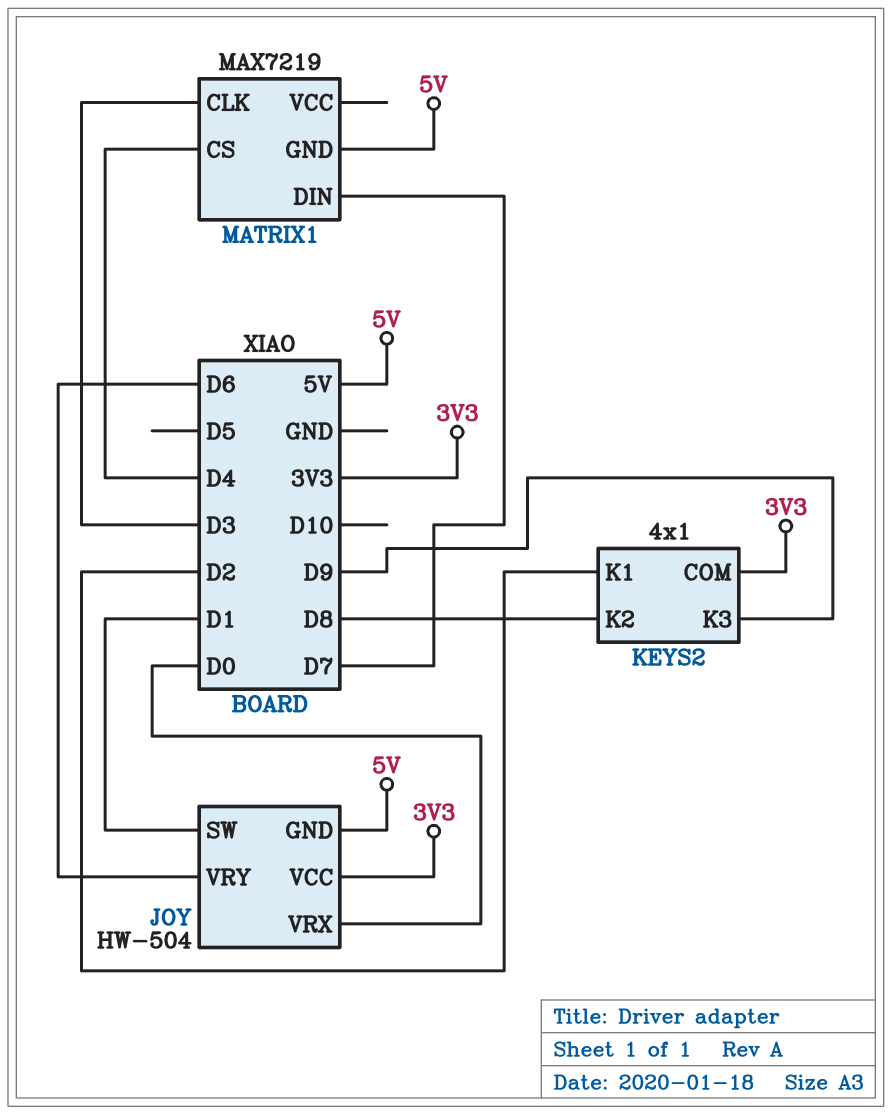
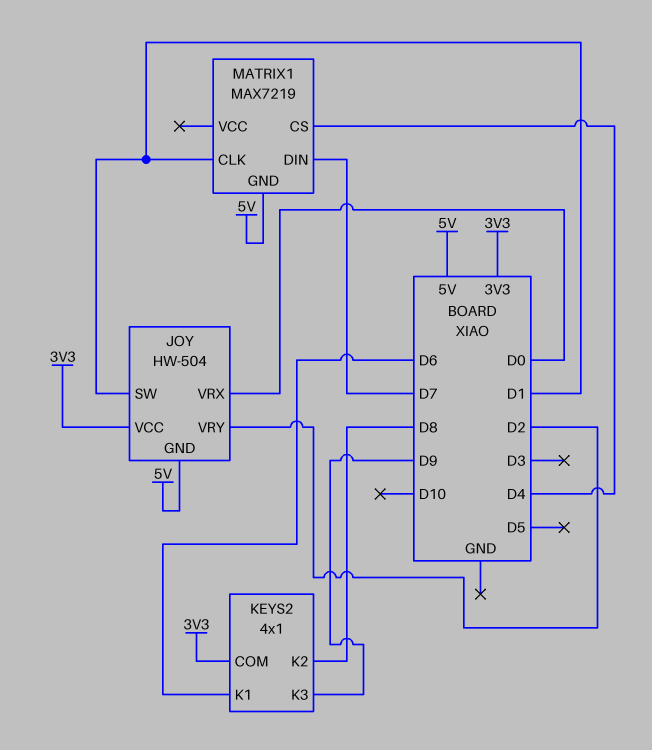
JOY pin VRY: D6 -> D2
KEYS2 pin K1: D2 -> D6
MATRIX1 pin CLK: D3 -> D1

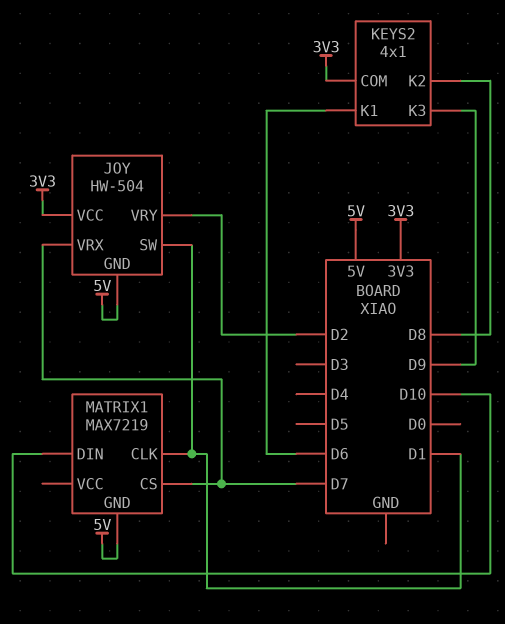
JOY pin VRX: D0 -> D7
MATRIX1 pin CS: D4 -> D7
MATRIX1 pin DIN: D7 -> D10

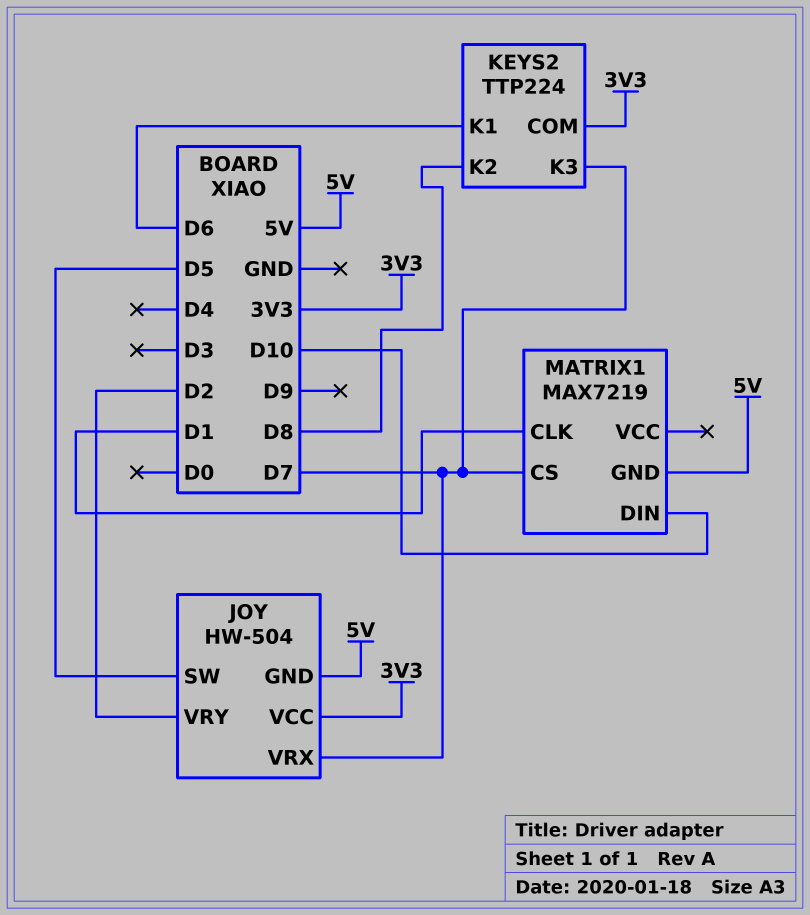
JOY pin SW: D1 -> D5
KEYS2: 4x1 -> TTP224
KEYS2 pin K3: D9 -> D7

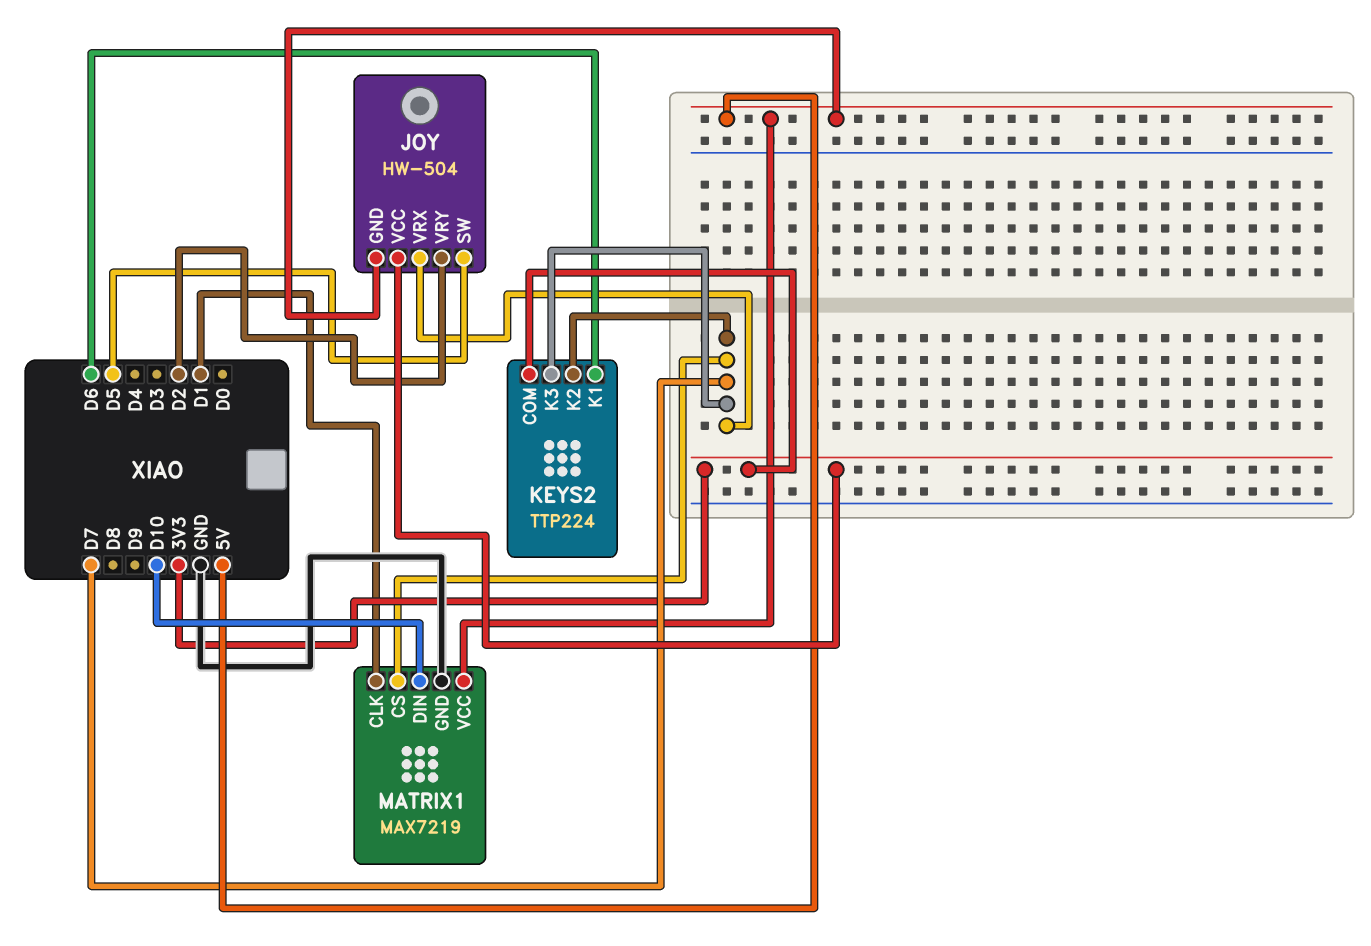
KEYS2 pin K2: D8 -> D7
MATRIX1 pin GND: 5V -> GND
MATRIX1 pin VCC: none -> 5V

